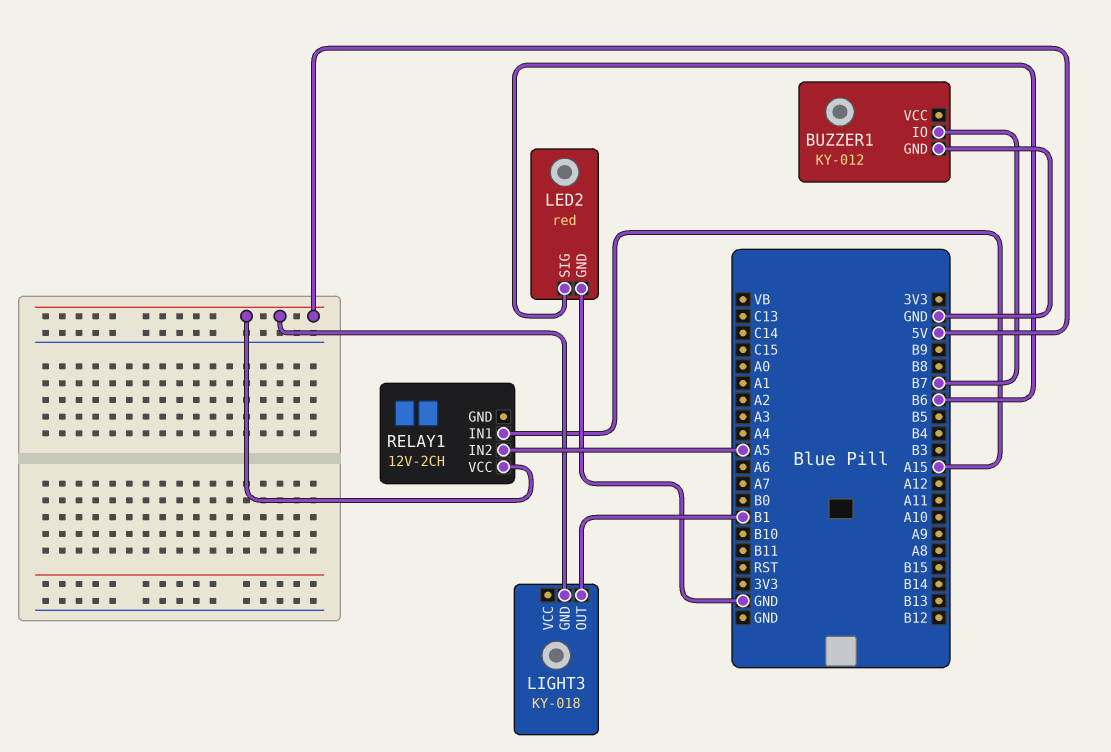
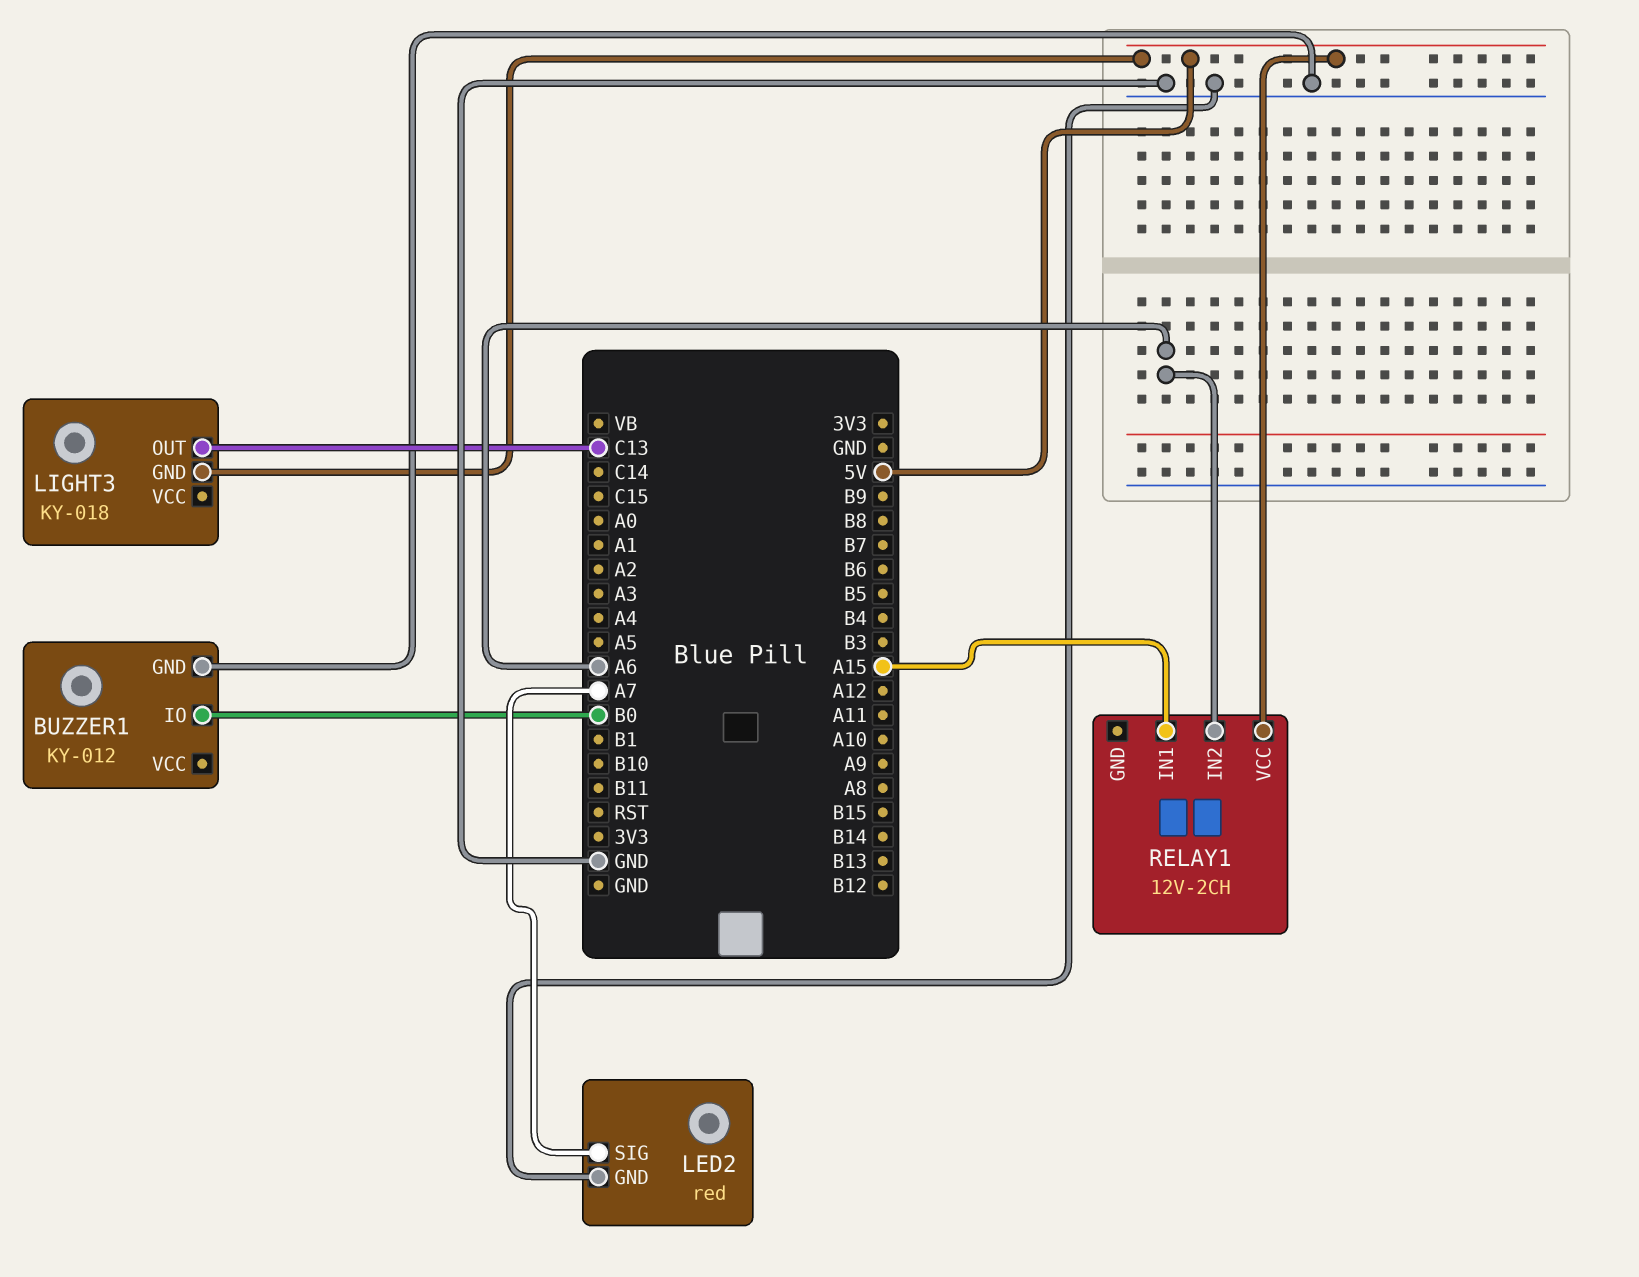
BUZZER1 pin IO: B7 -> B0
LED2 pin SIG: B6 -> A7
LIGHT3 pin OUT: B1 -> C13
RELAY1 pin IN2: A5 -> A6

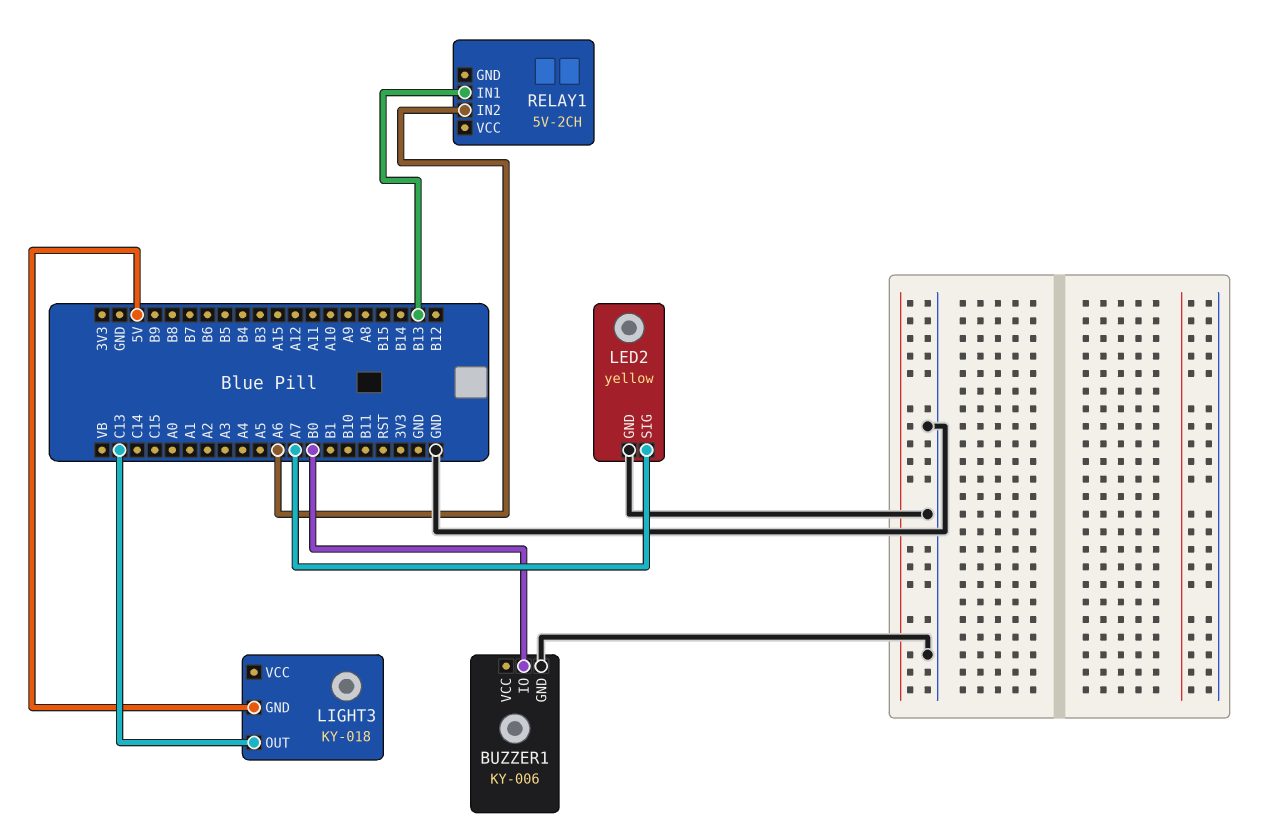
BUZZER1: KY-012 -> KY-006
LED2: red -> yellow
RELAY1: 12V-2CH -> 5V-2CH
RELAY1 pin IN1: A15 -> B13
RELAY1 pin VCC: 5V -> none

